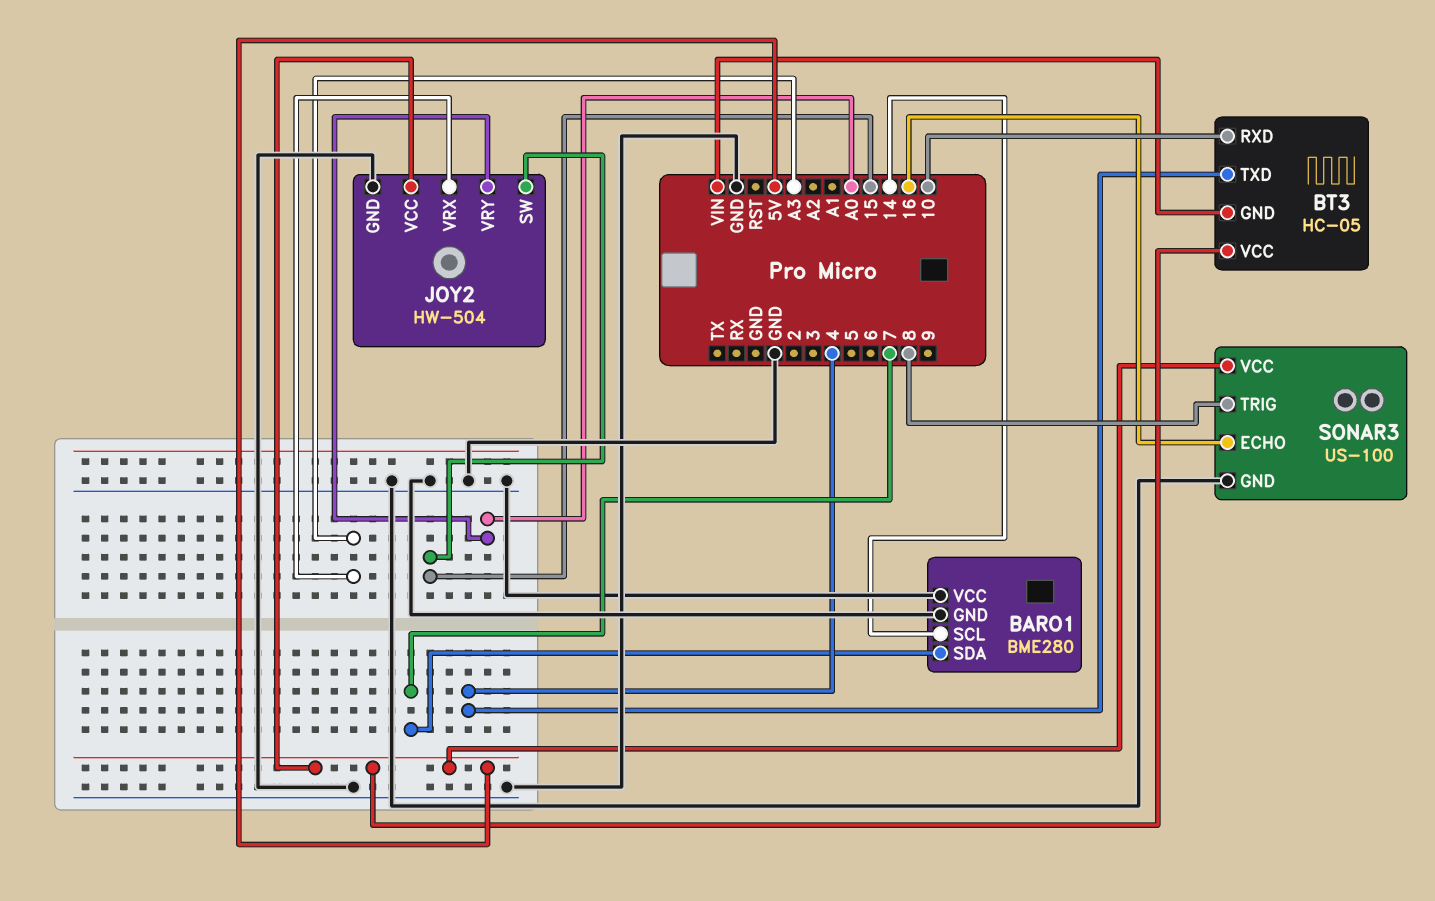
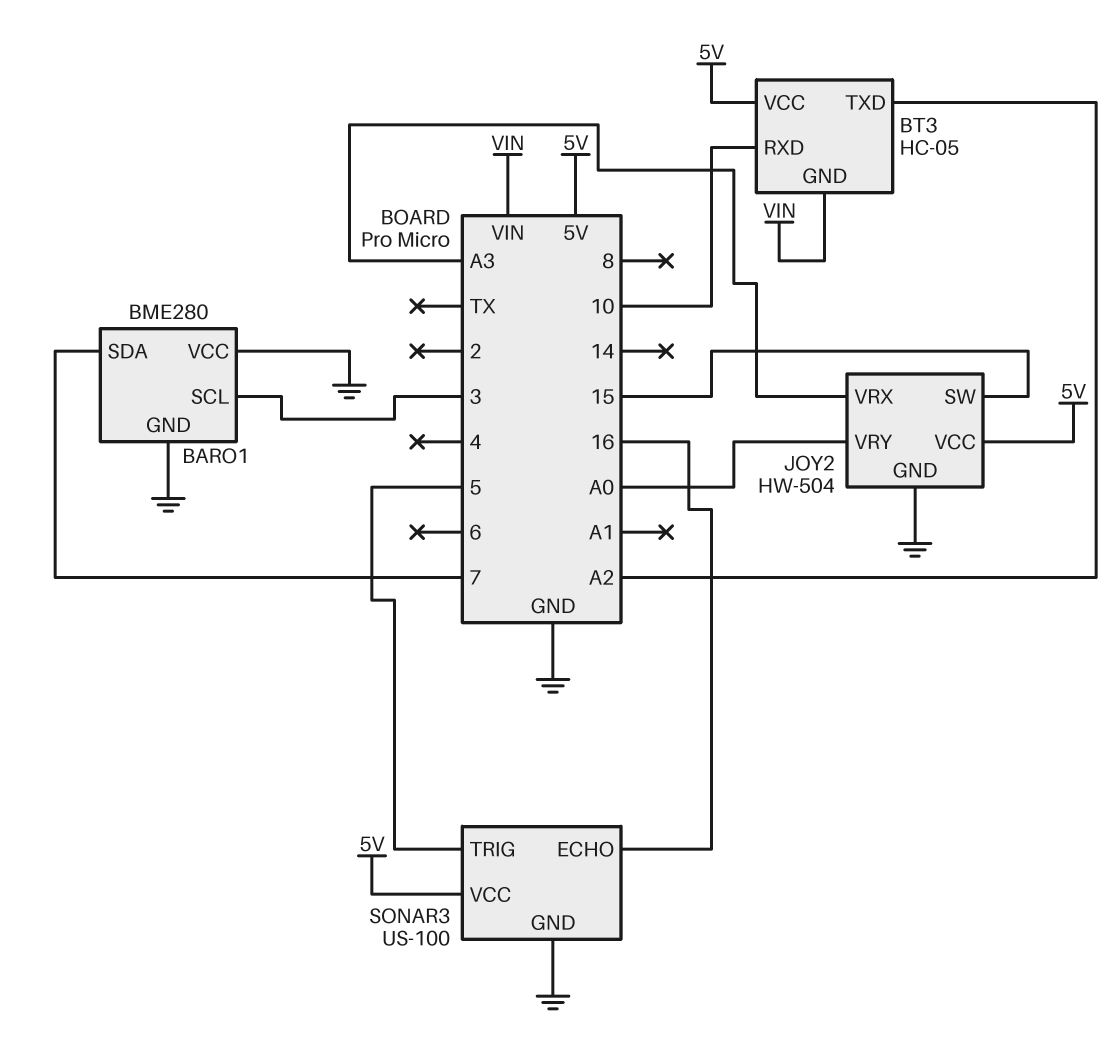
BARO1 pin SCL: 14 -> 3
BT3 pin TXD: 4 -> A2
SONAR3 pin TRIG: 8 -> 5

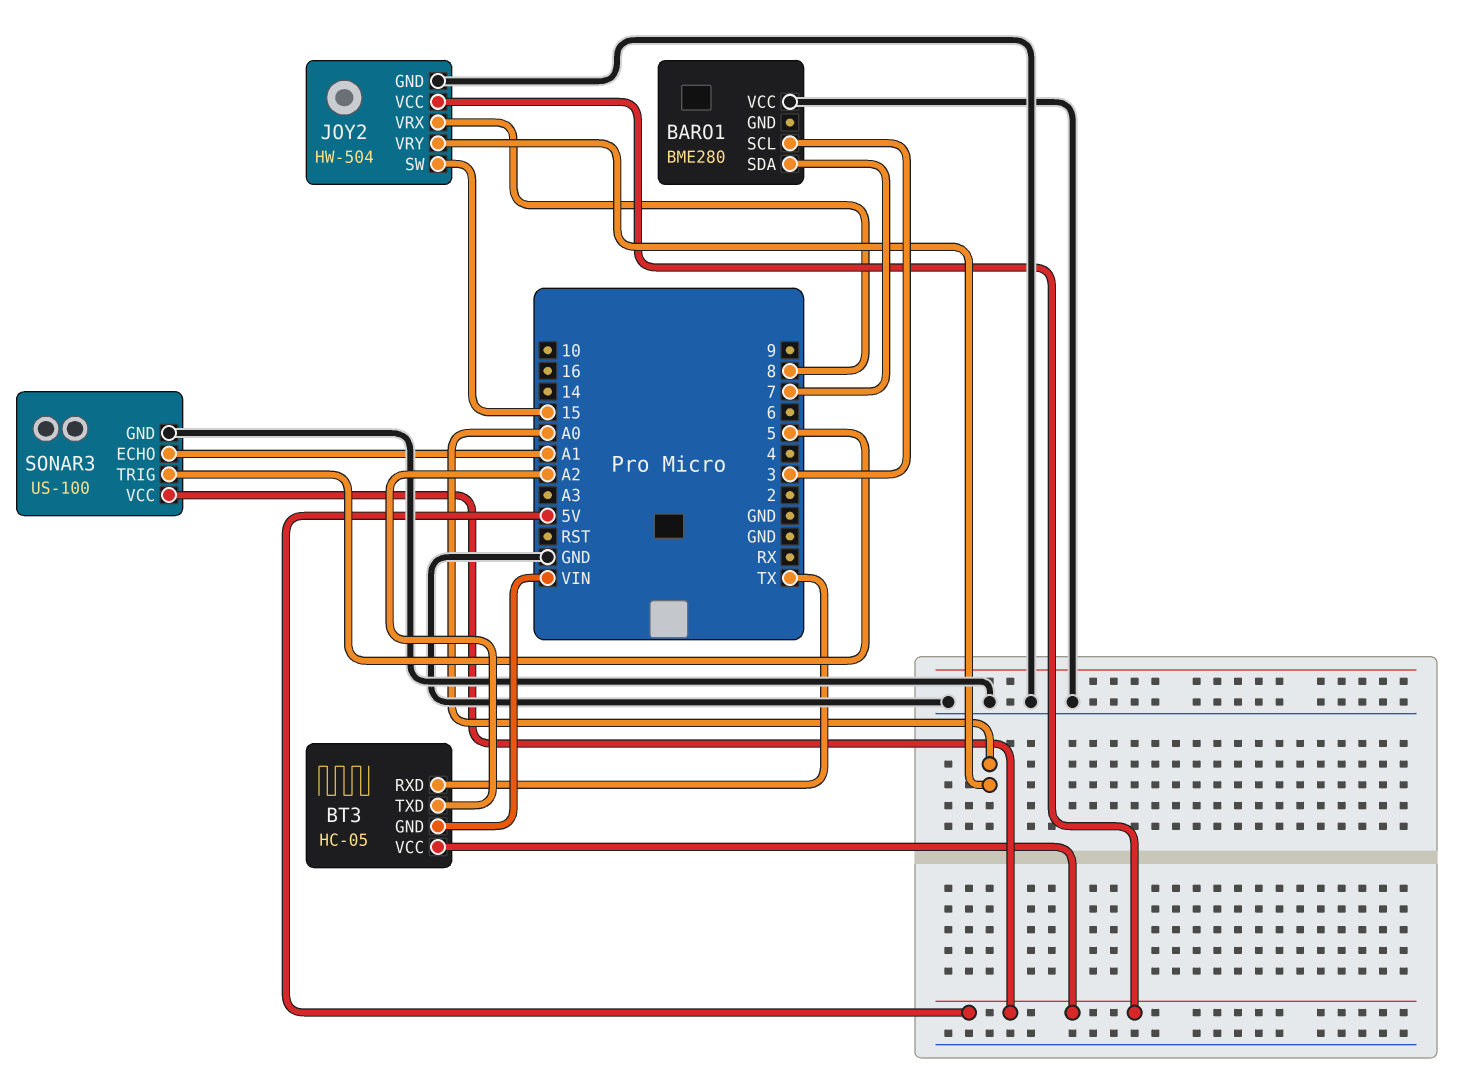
BARO1 pin GND: GND -> none
BT3 pin RXD: 10 -> TX
JOY2 pin VRX: A3 -> 8
SONAR3 pin ECHO: 16 -> A1

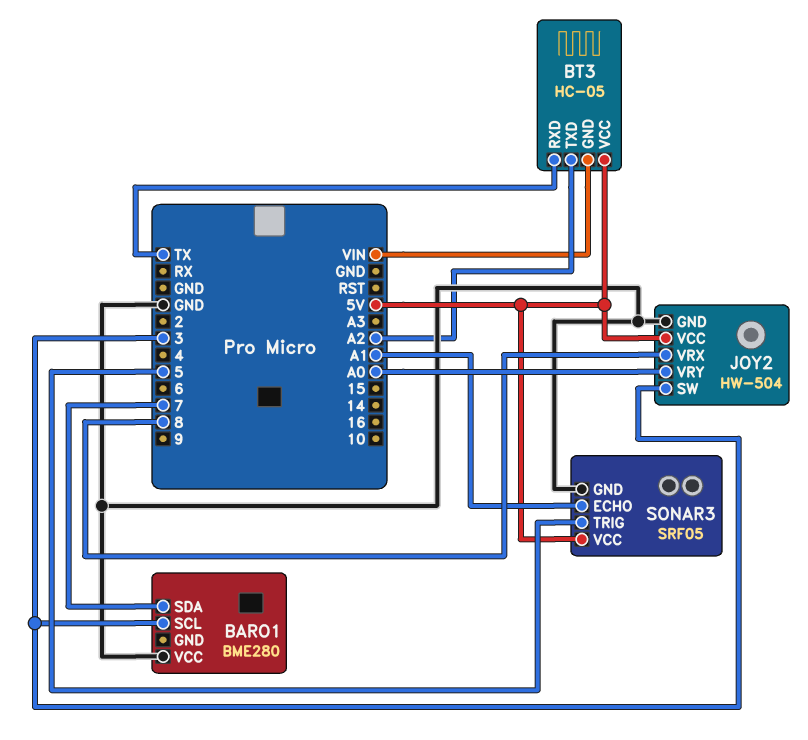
JOY2 pin SW: 15 -> 3
SONAR3: US-100 -> SRF05

